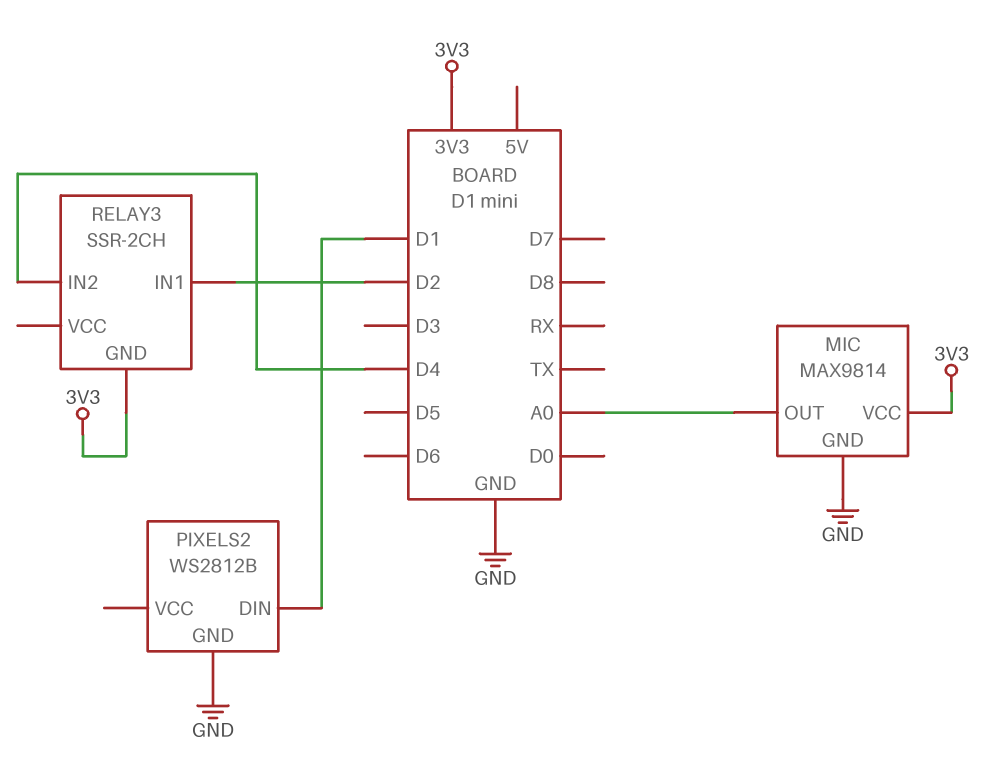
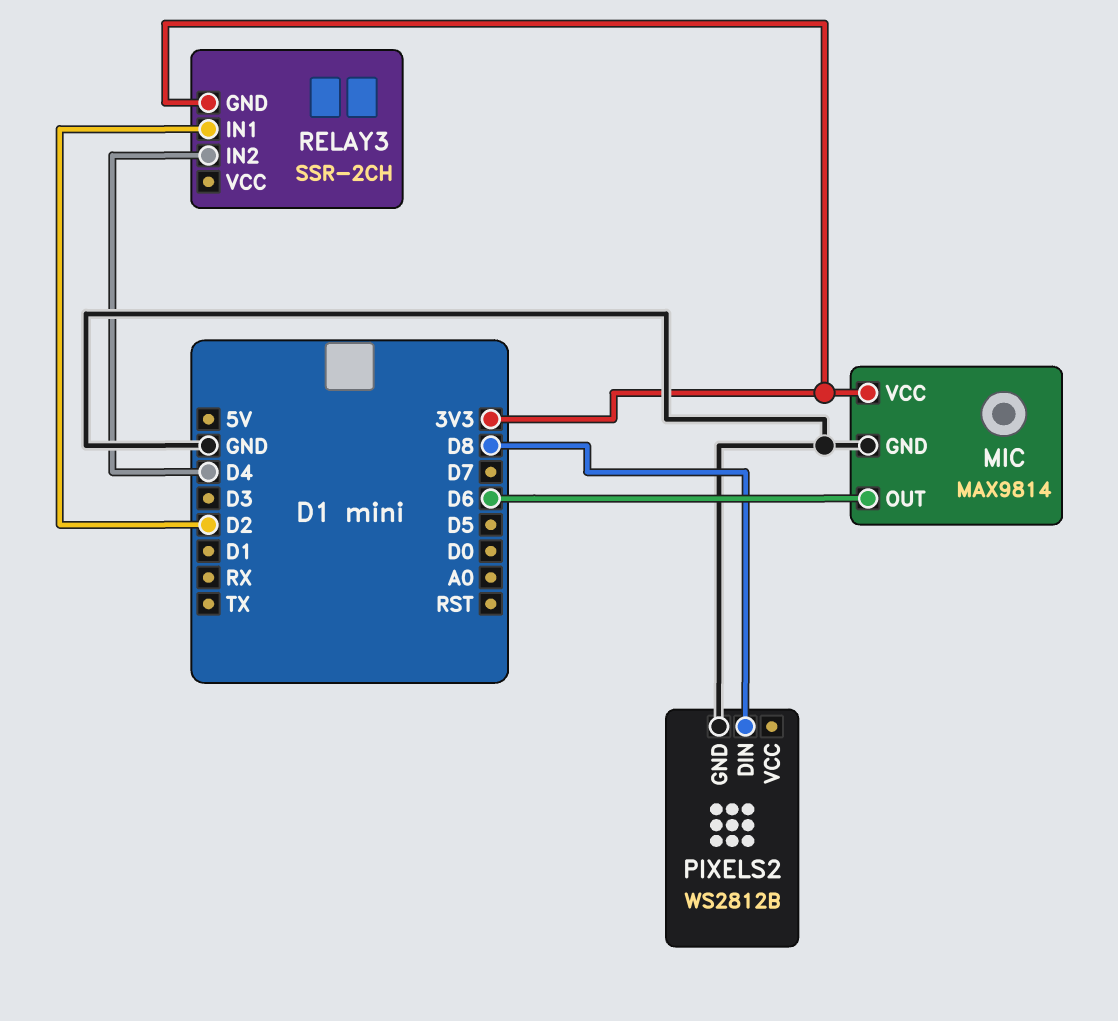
MIC pin OUT: A0 -> D6
PIXELS2 pin DIN: D1 -> D8

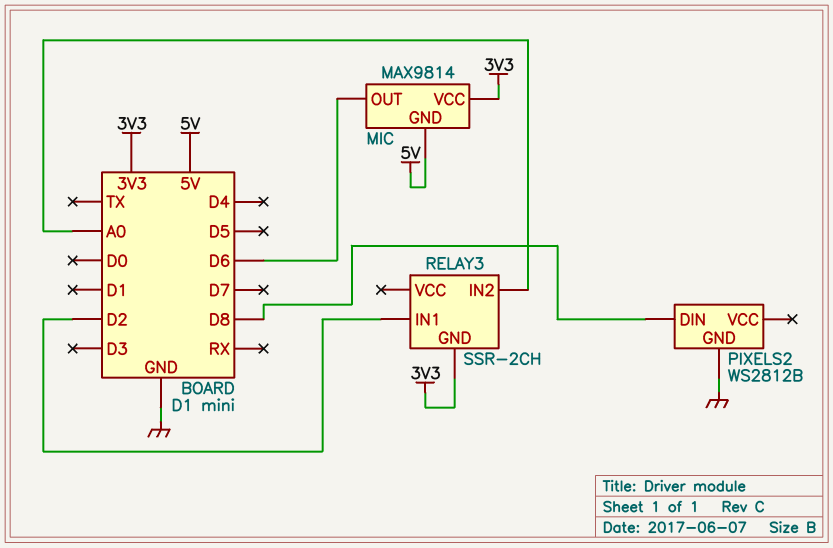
MIC pin GND: GND -> 5V
RELAY3 pin IN2: D4 -> A0

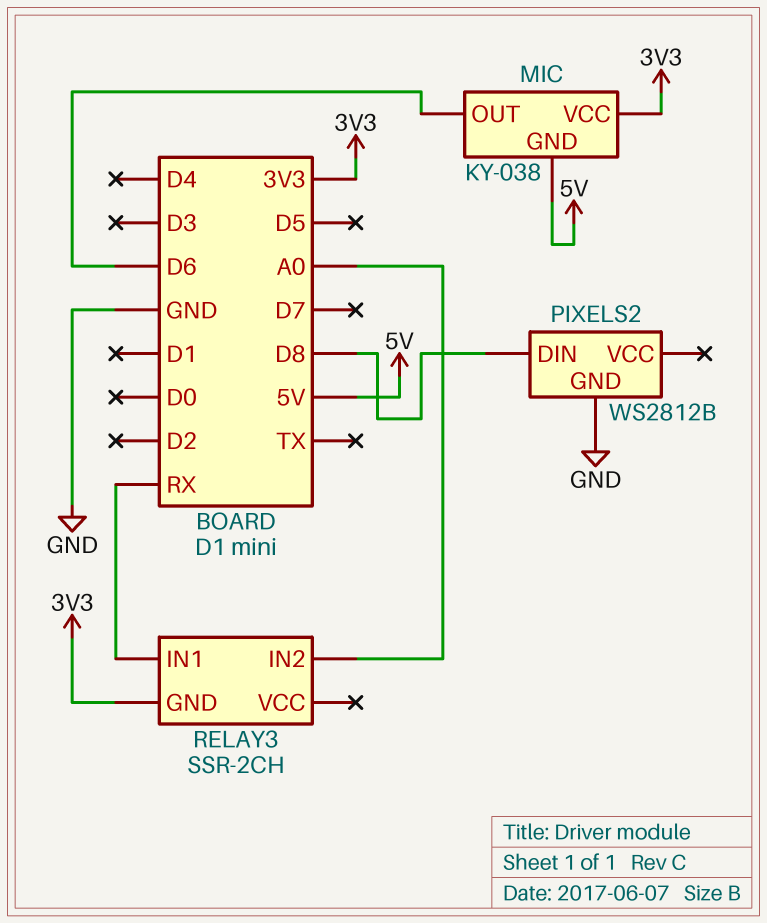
MIC: MAX9814 -> KY-038
RELAY3 pin IN1: D2 -> RX

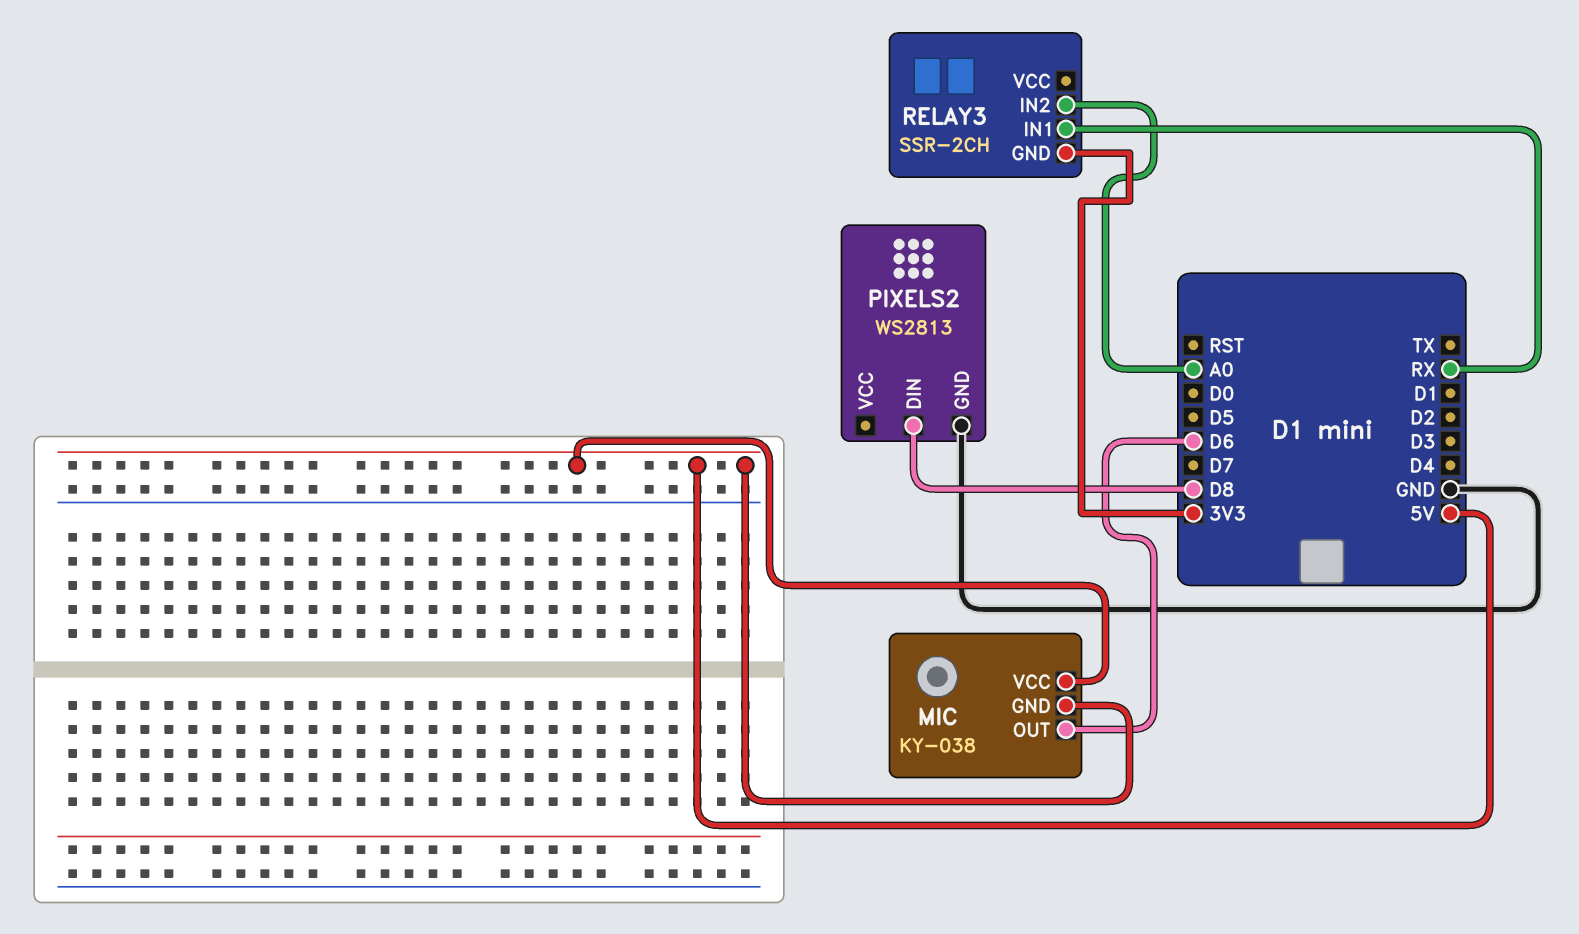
MIC pin VCC: 3V3 -> 5V
PIXELS2: WS2812B -> WS2813

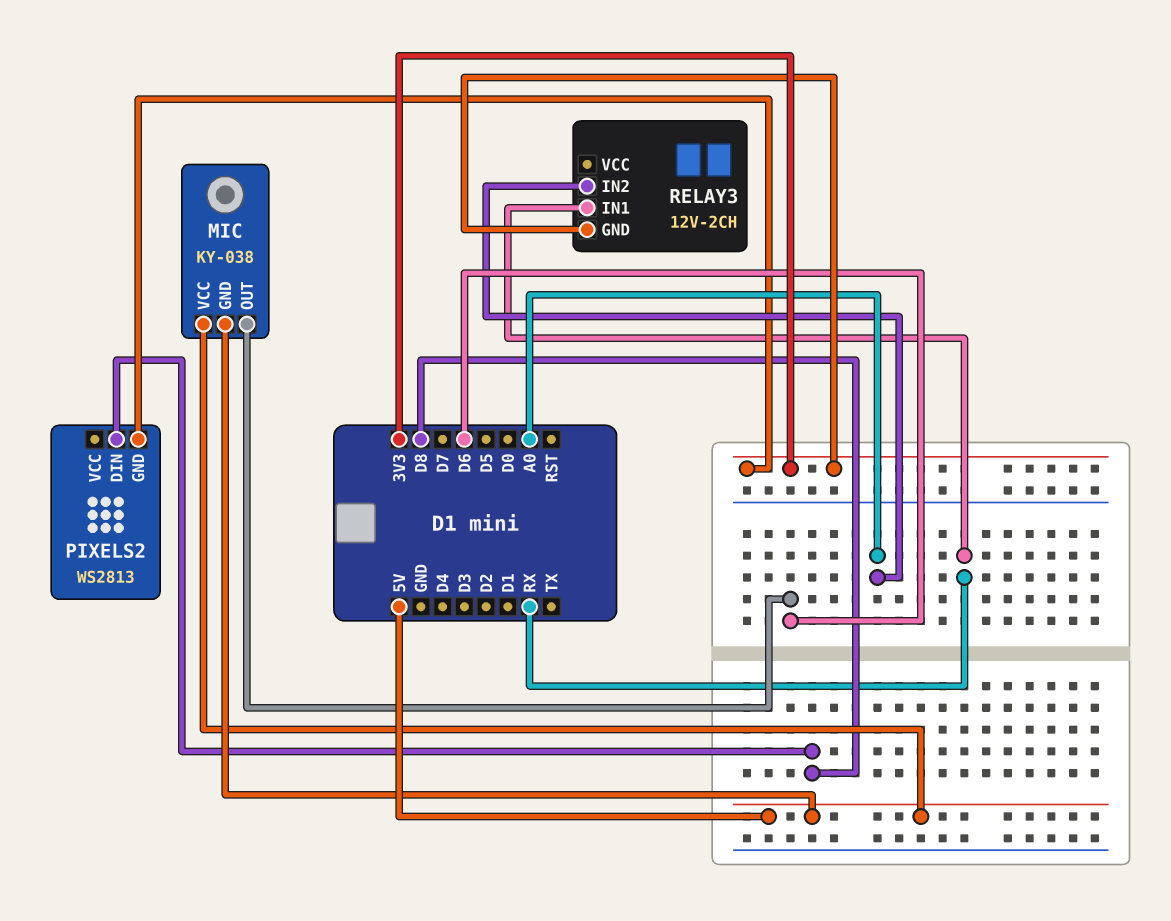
PIXELS2 pin GND: GND -> 3V3
RELAY3: SSR-2CH -> 12V-2CH

